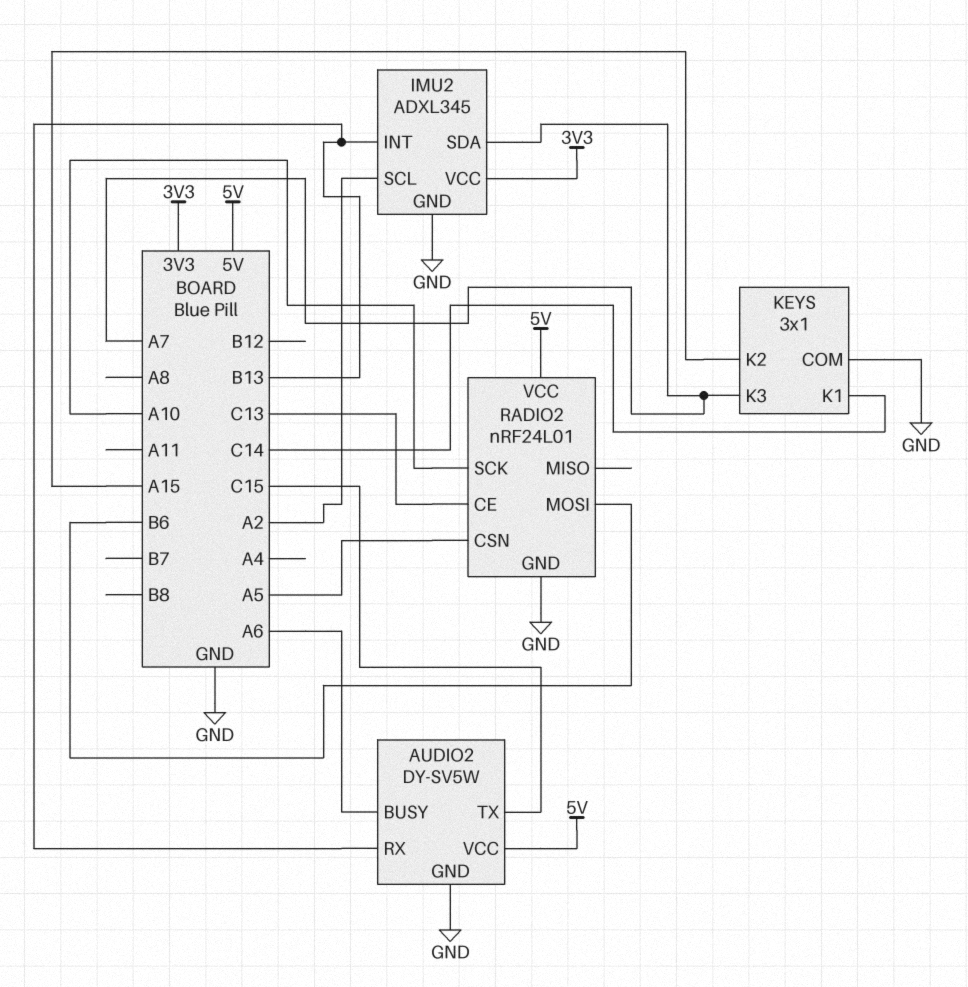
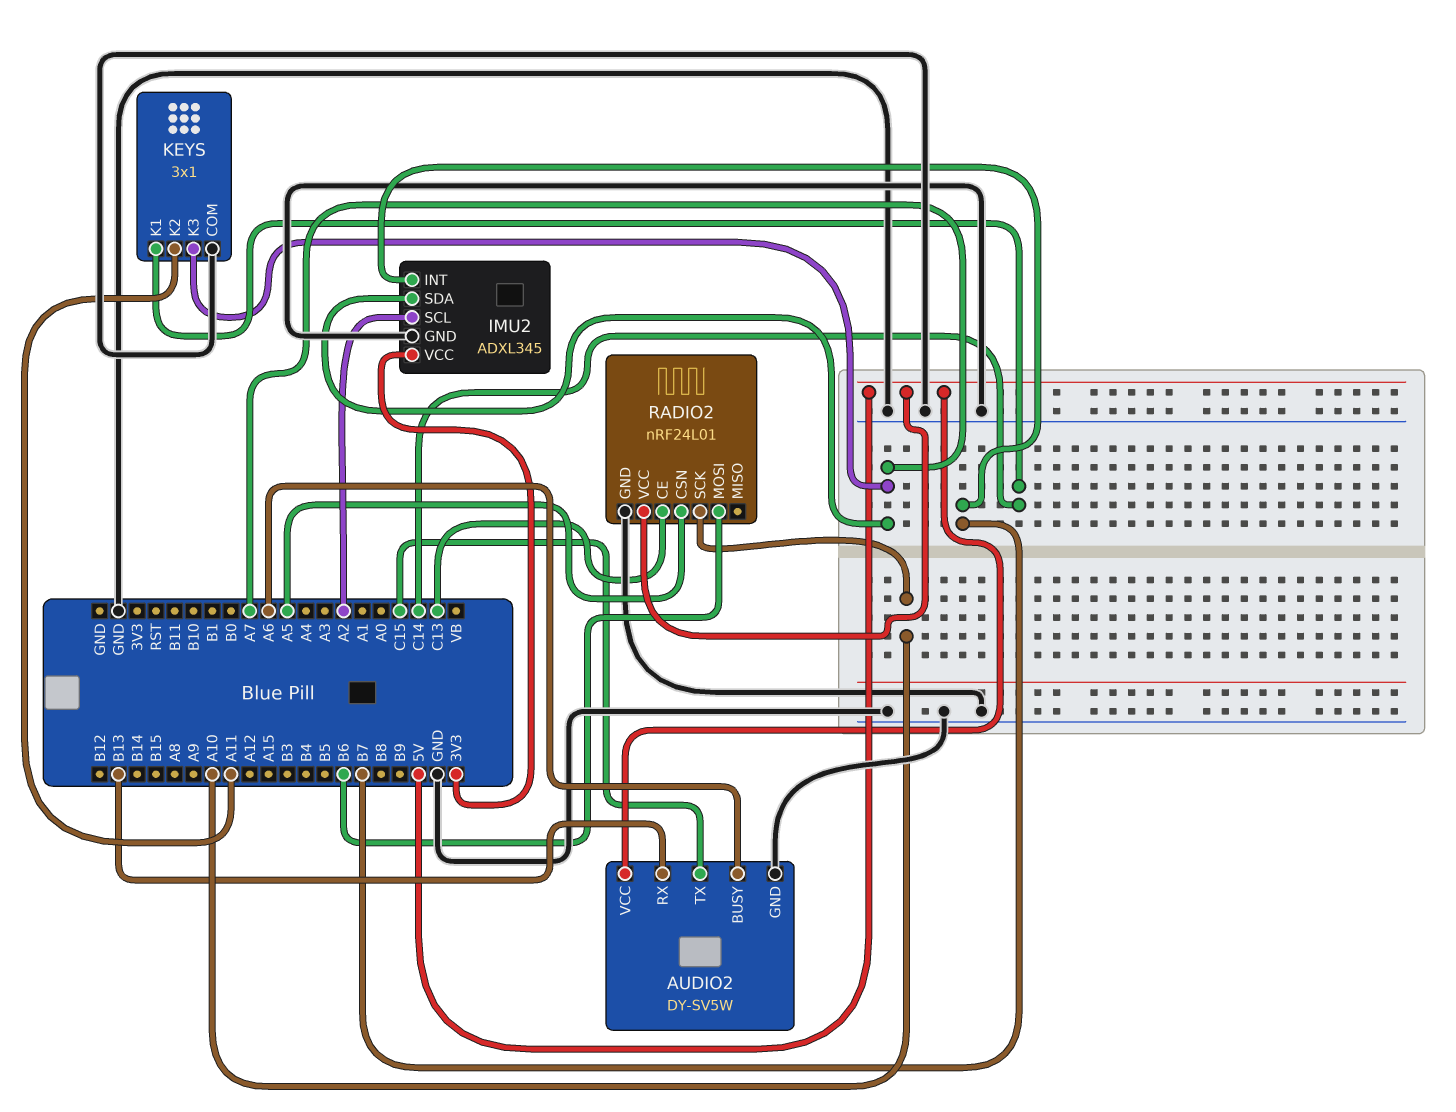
IMU2 pin INT: B13 -> B7
KEYS pin K2: A15 -> A11

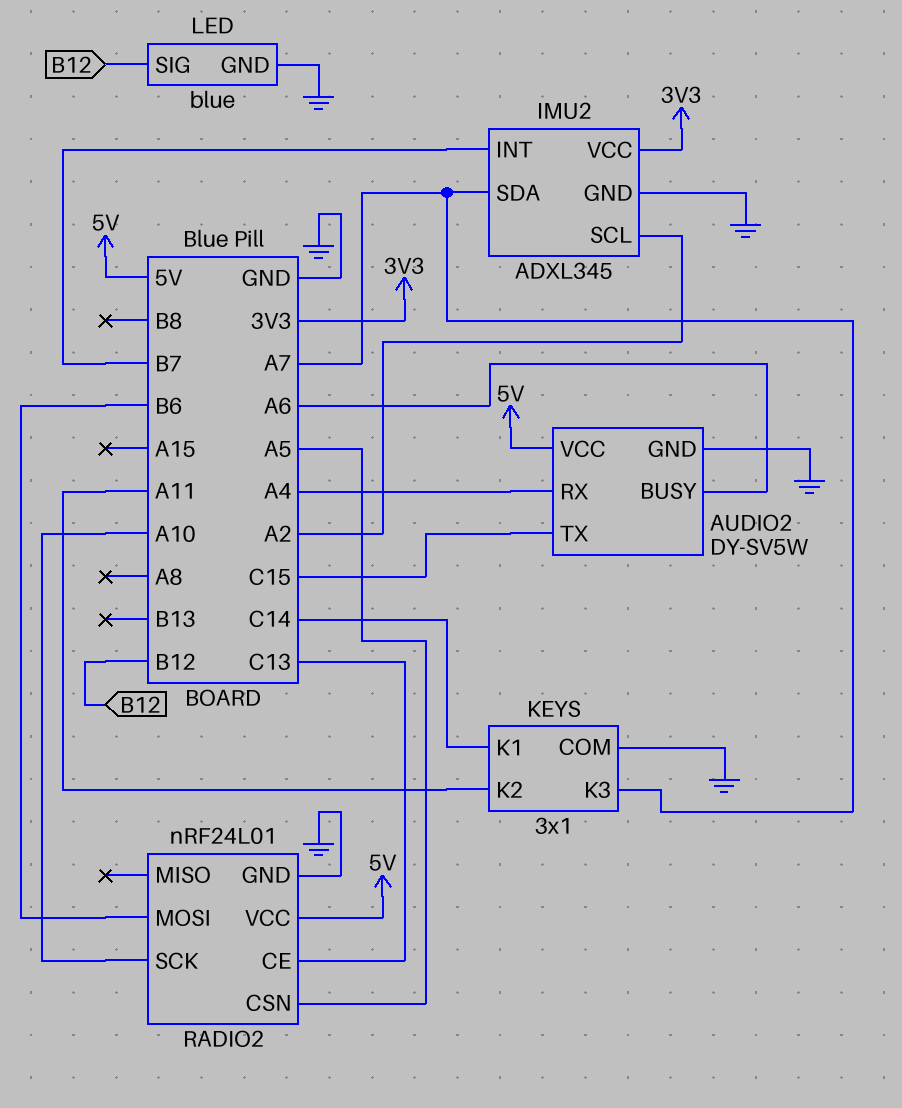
AUDIO2 pin RX: B13 -> A4
LED: none -> blue
LED pin GND: none -> GND
LED pin SIG: none -> B12

